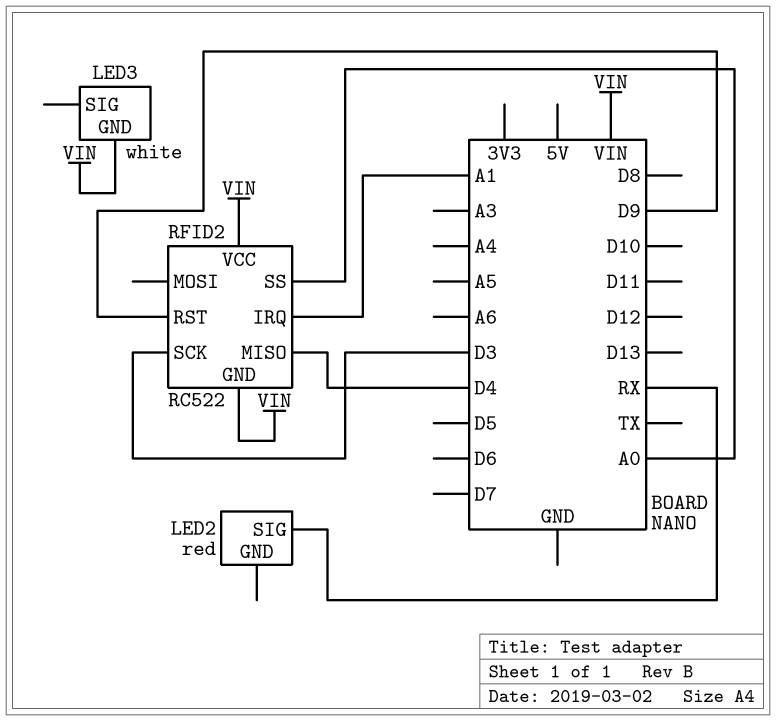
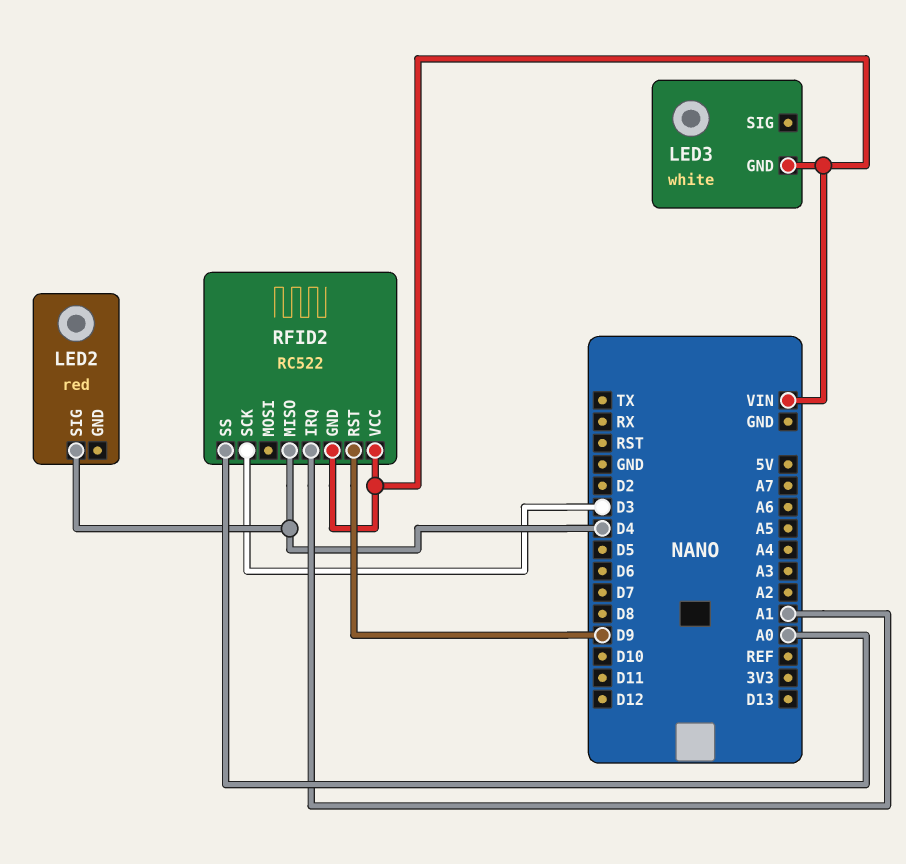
LED2 pin SIG: RX -> D4

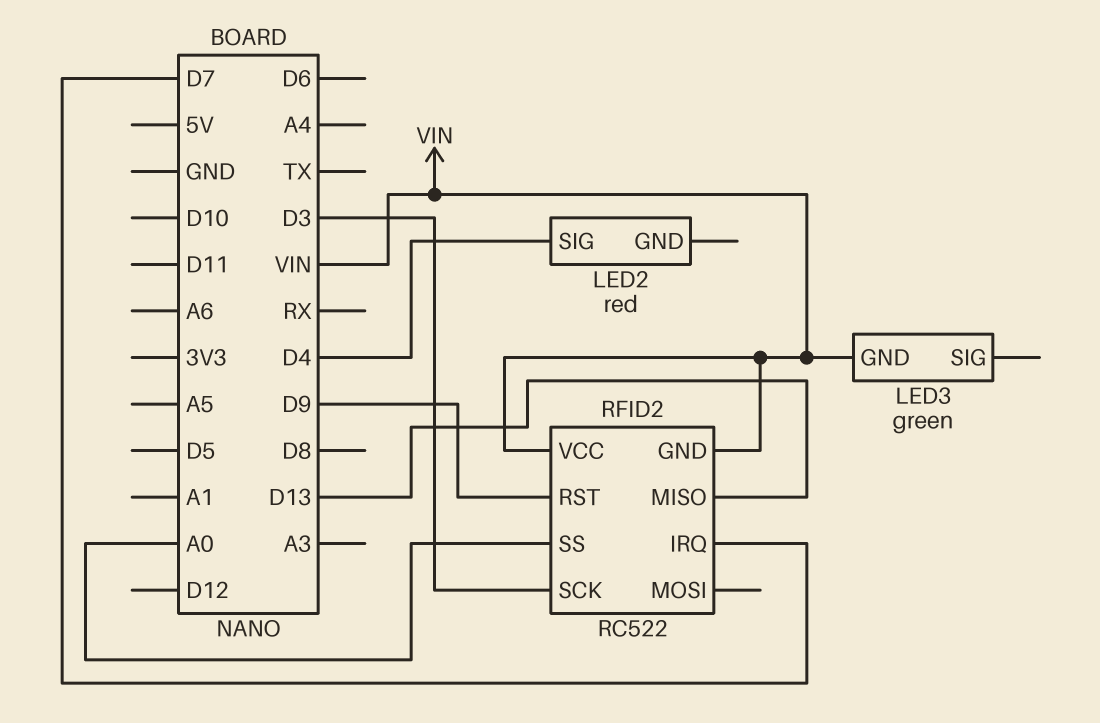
LED3: white -> green
RFID2 pin IRQ: A1 -> D7
RFID2 pin MISO: D4 -> D13

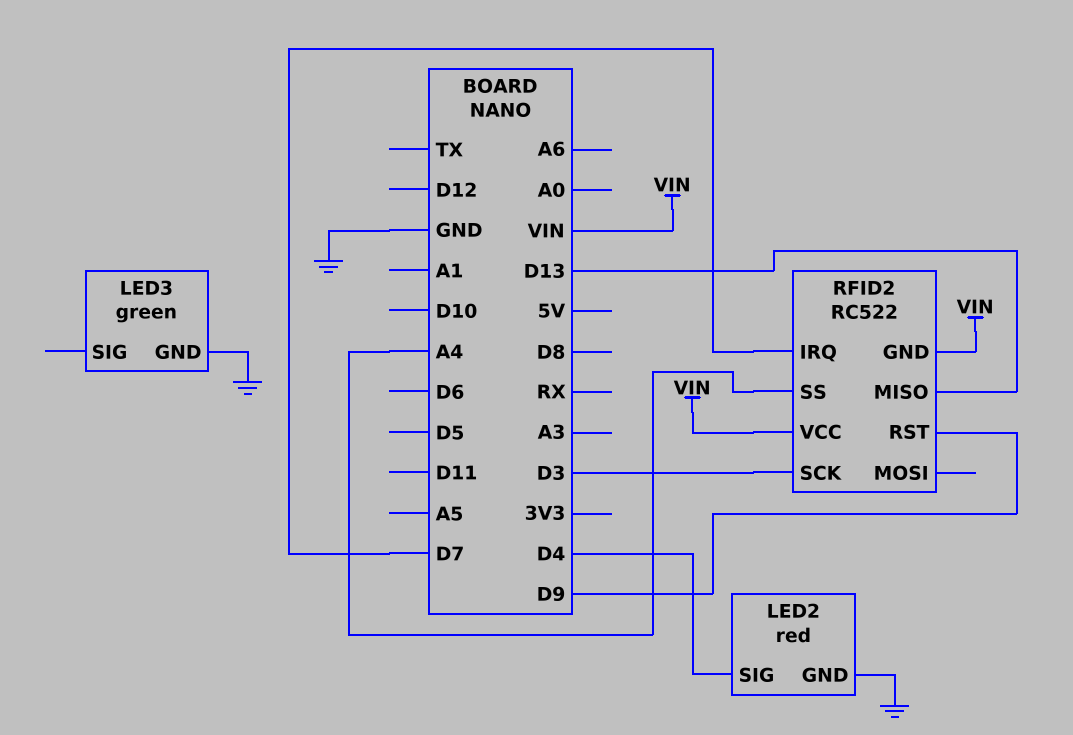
LED2 pin GND: none -> GND
LED3 pin GND: VIN -> GND
RFID2 pin SS: A0 -> A4

